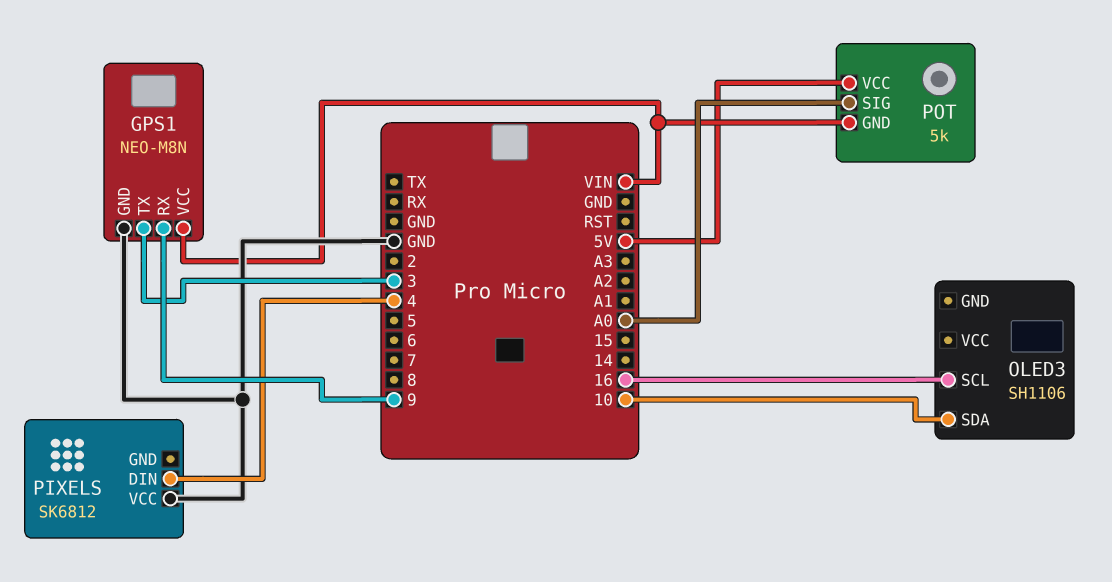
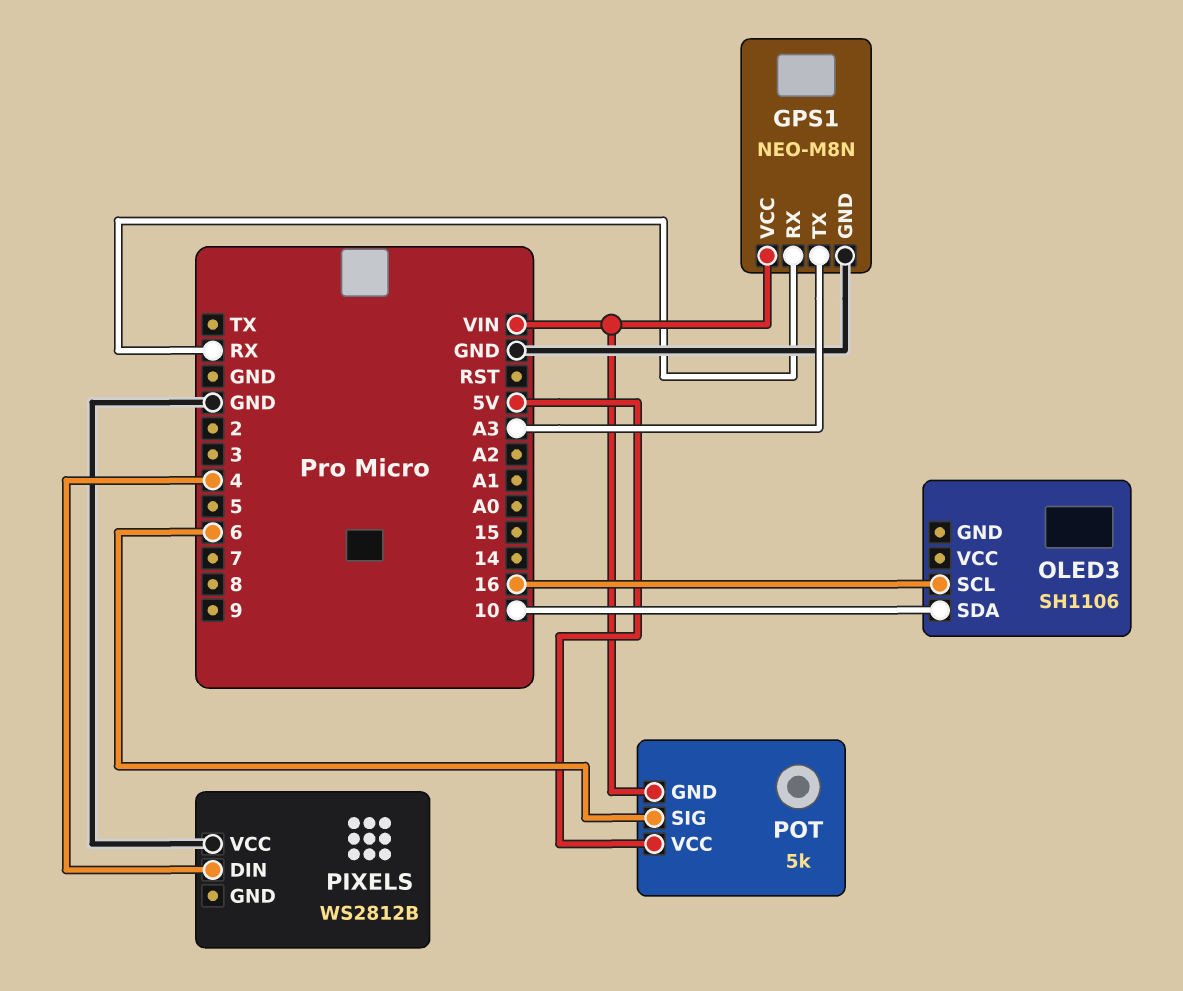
GPS1 pin RX: 9 -> RX
GPS1 pin TX: 3 -> A3
PIXELS: SK6812 -> WS2812B
POT pin SIG: A0 -> 6

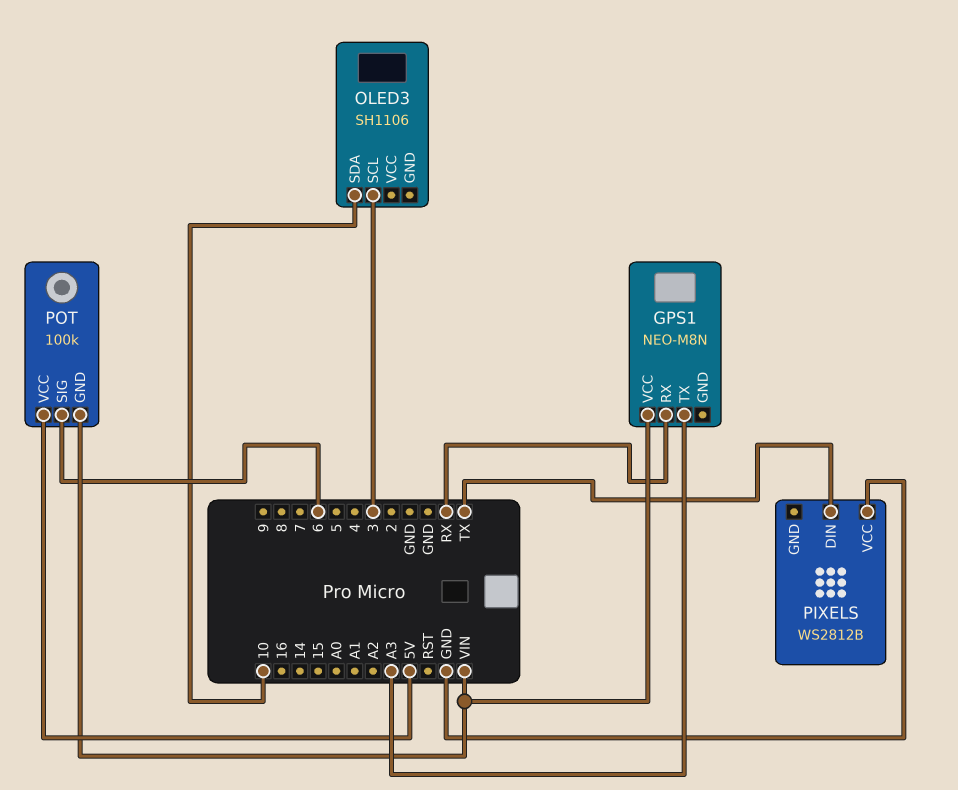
GPS1 pin GND: GND -> none
OLED3 pin SCL: 16 -> 3
PIXELS pin DIN: 4 -> TX
POT: 5k -> 100k

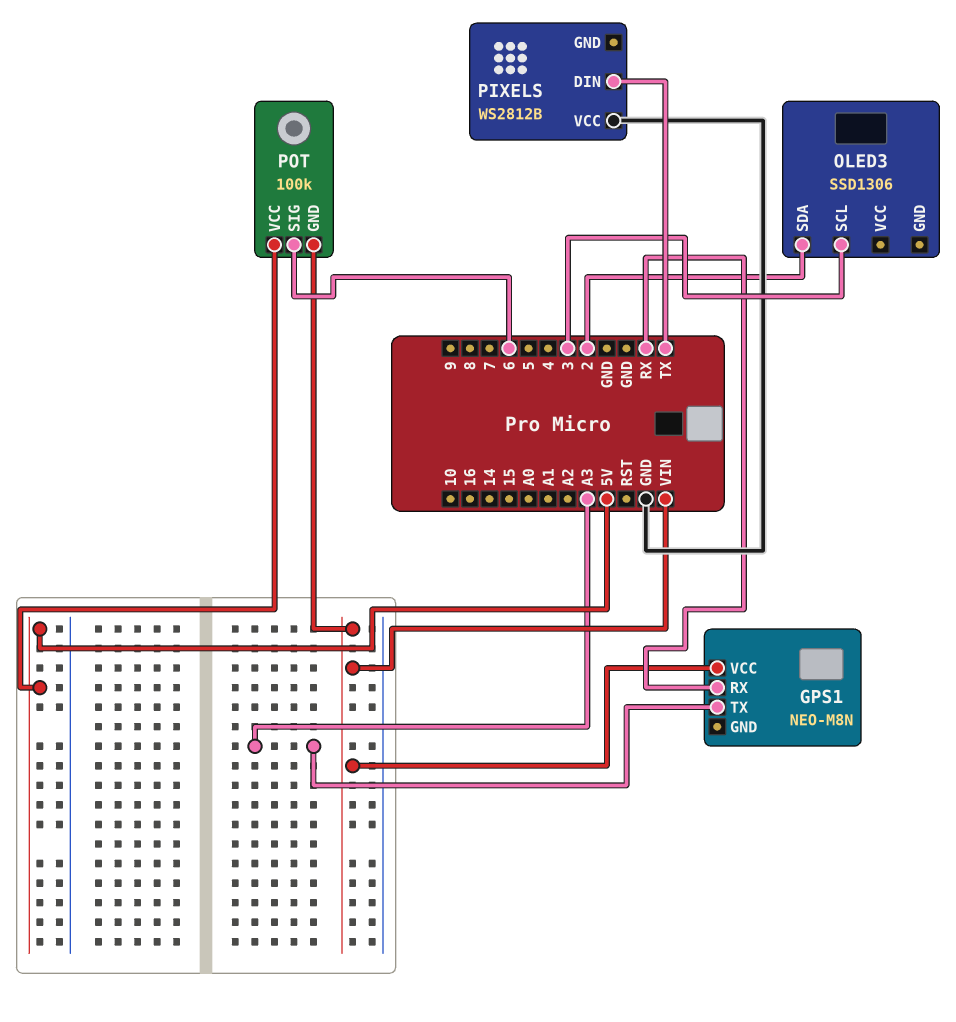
OLED3: SH1106 -> SSD1306
OLED3 pin SDA: 10 -> 2

